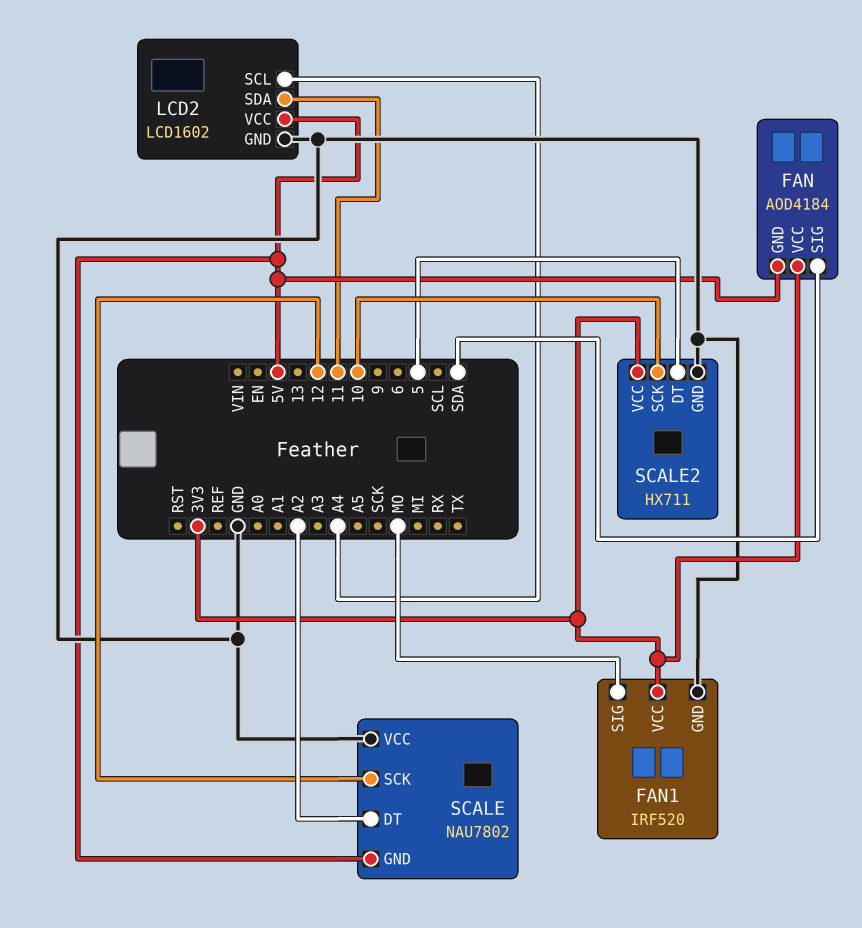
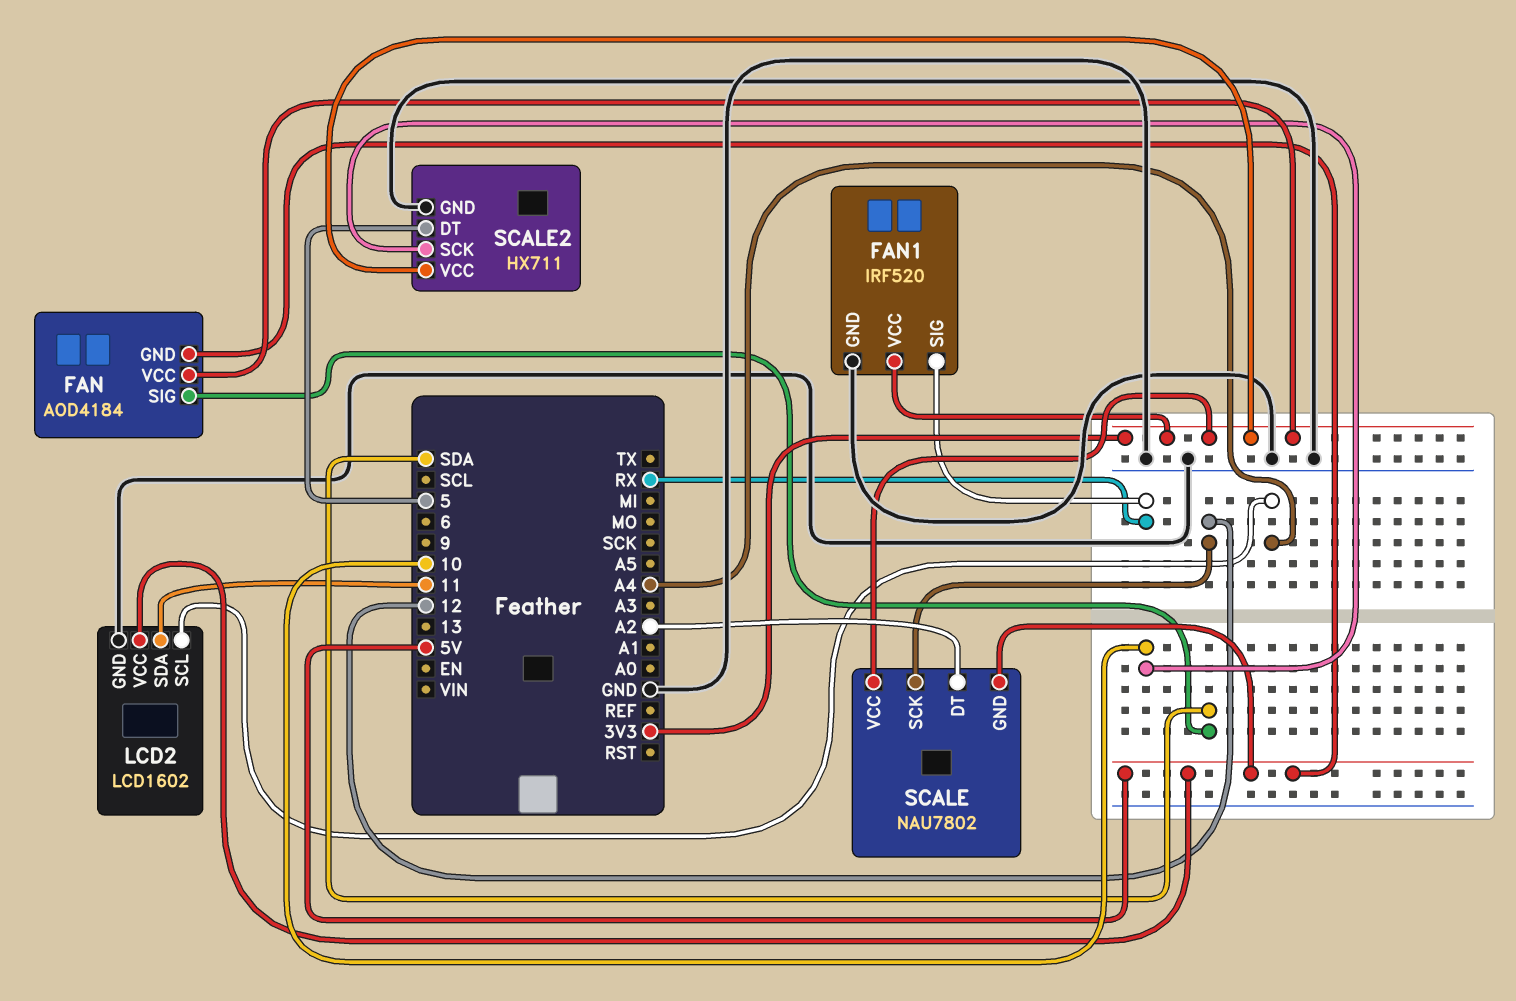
FAN1 pin SIG: MO -> RX
SCALE pin VCC: GND -> 3V3

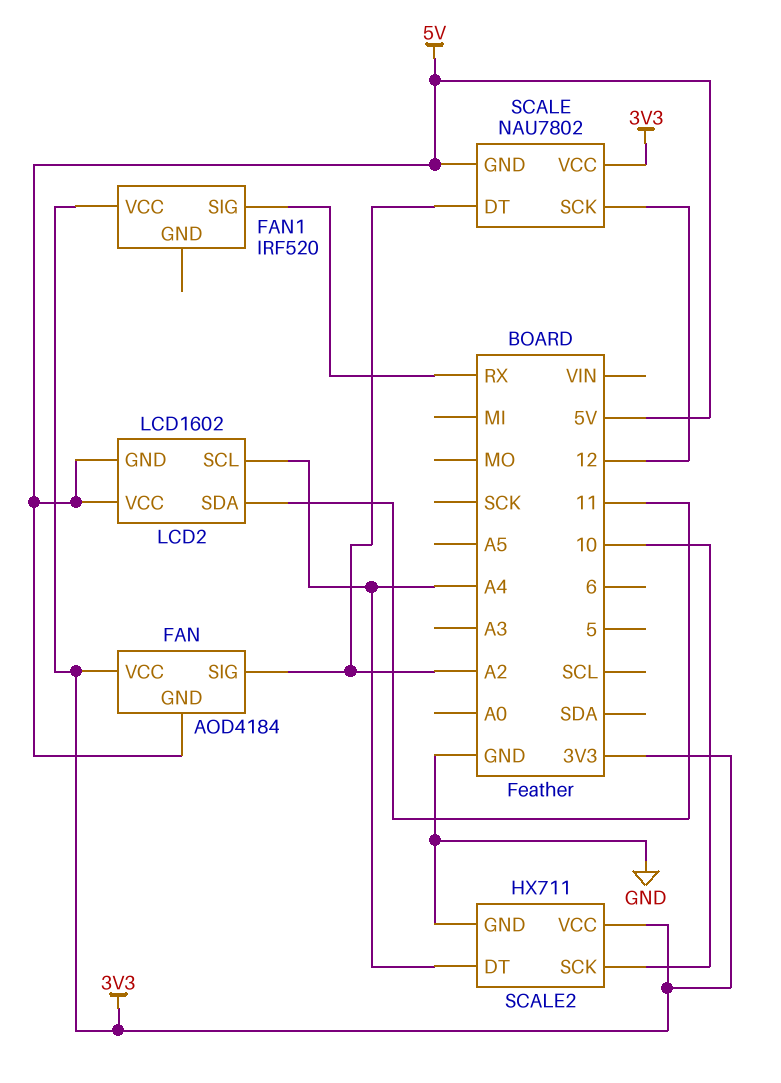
FAN pin SIG: SDA -> A2
FAN1 pin GND: GND -> none
LCD2 pin GND: GND -> 5V
SCALE2 pin DT: 5 -> A4

